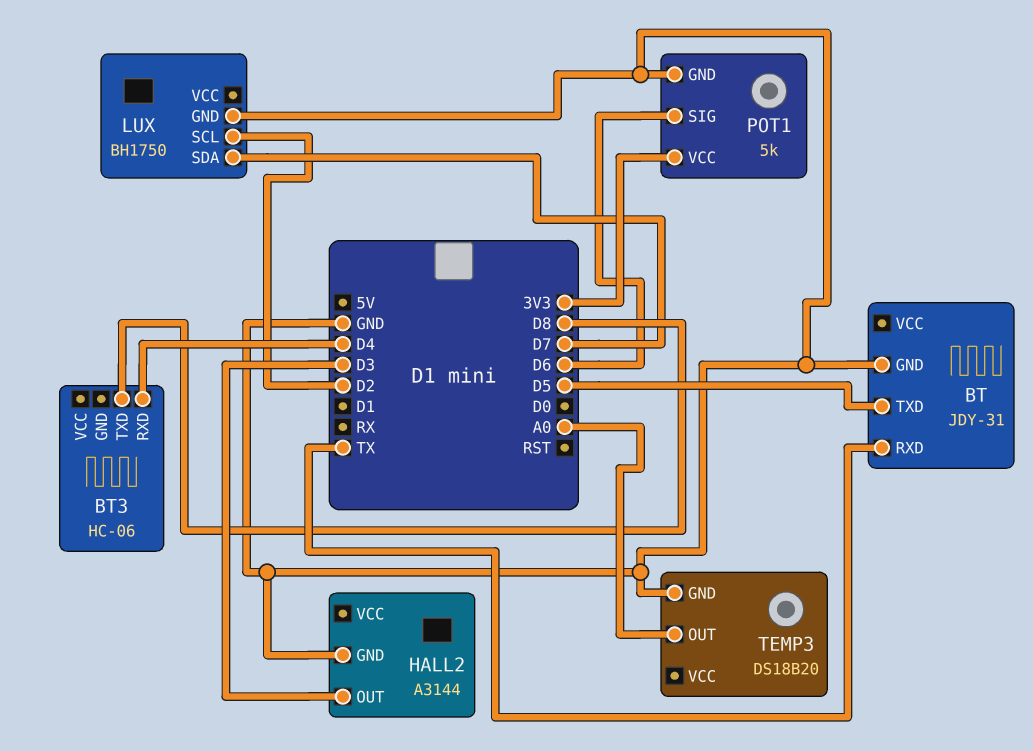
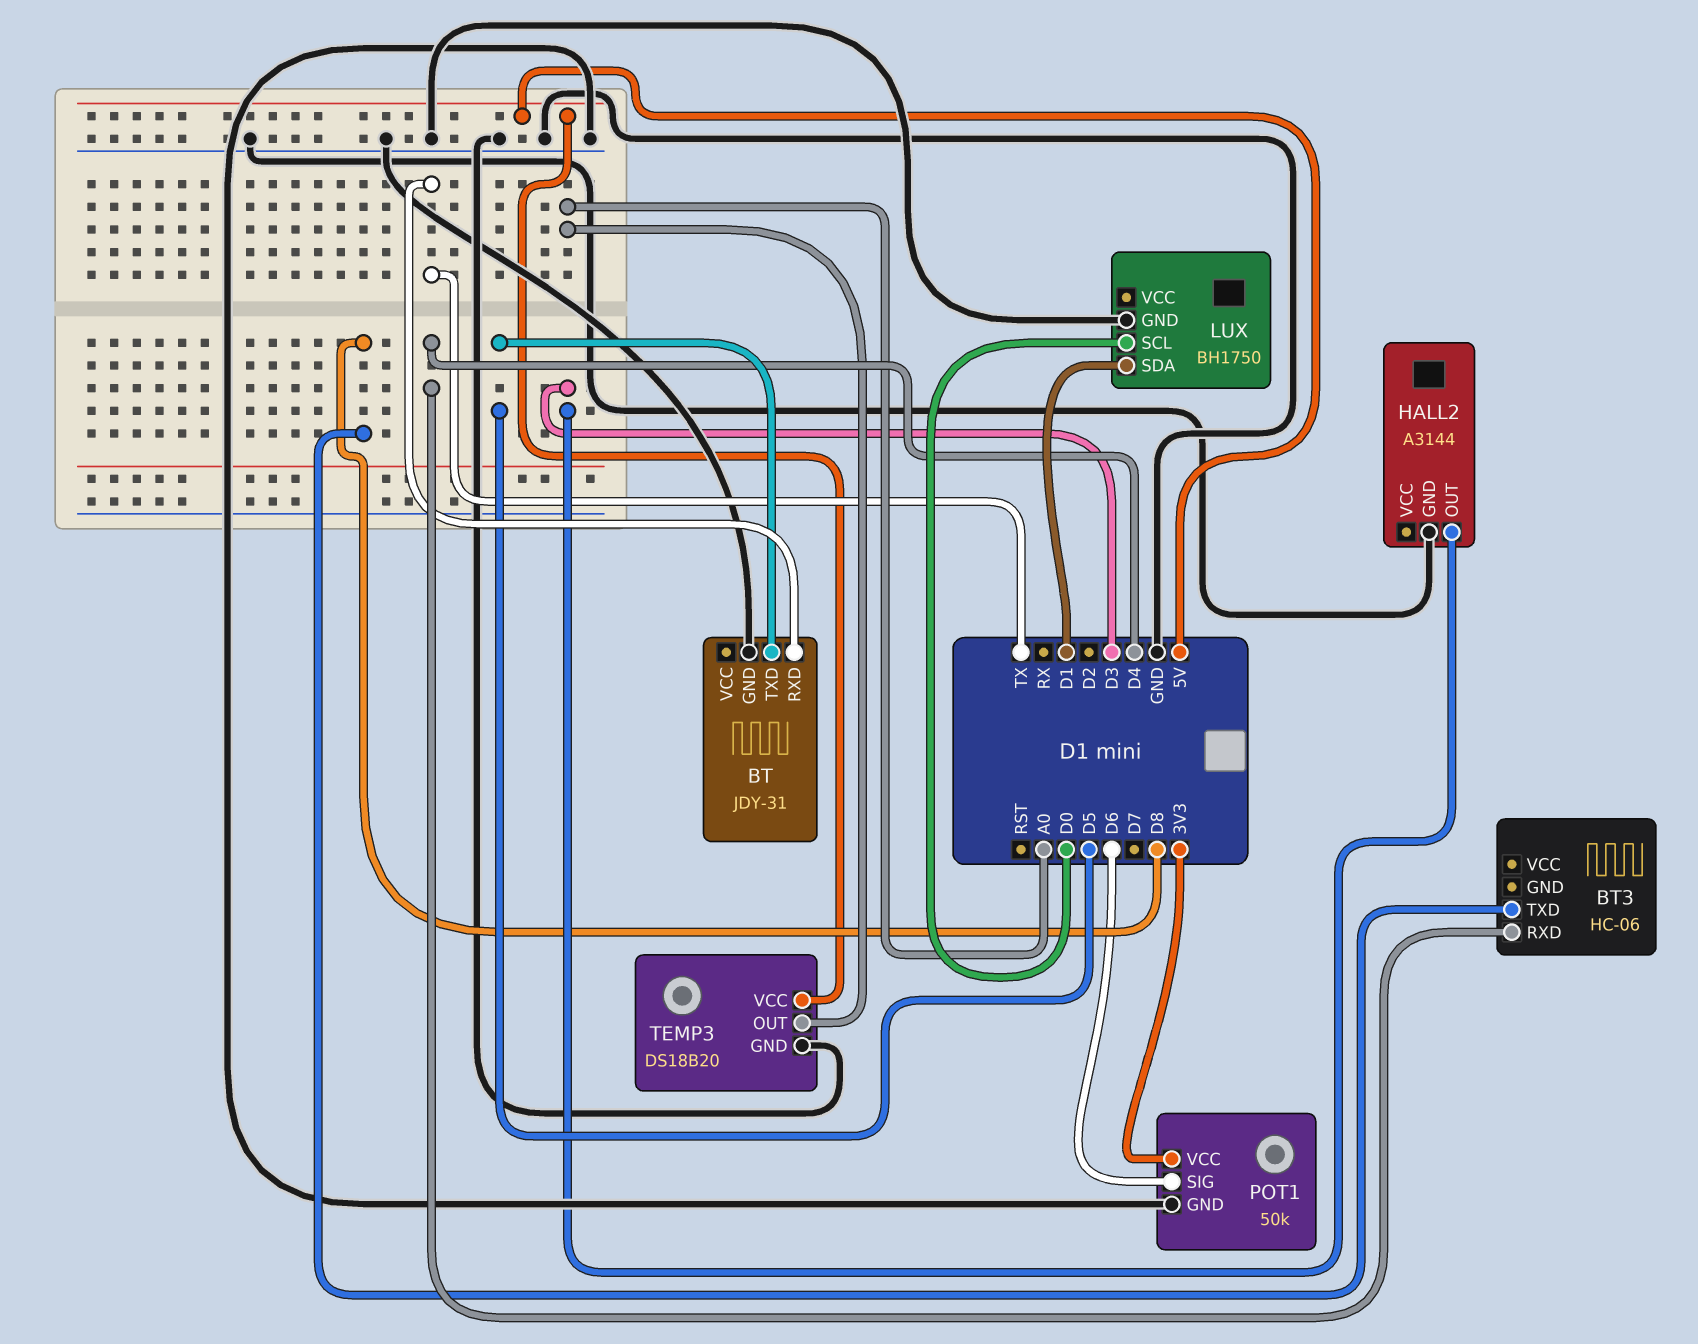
LUX pin SCL: D2 -> D0
LUX pin SDA: D7 -> D1
POT1: 5k -> 50k
TEMP3 pin VCC: none -> 5V

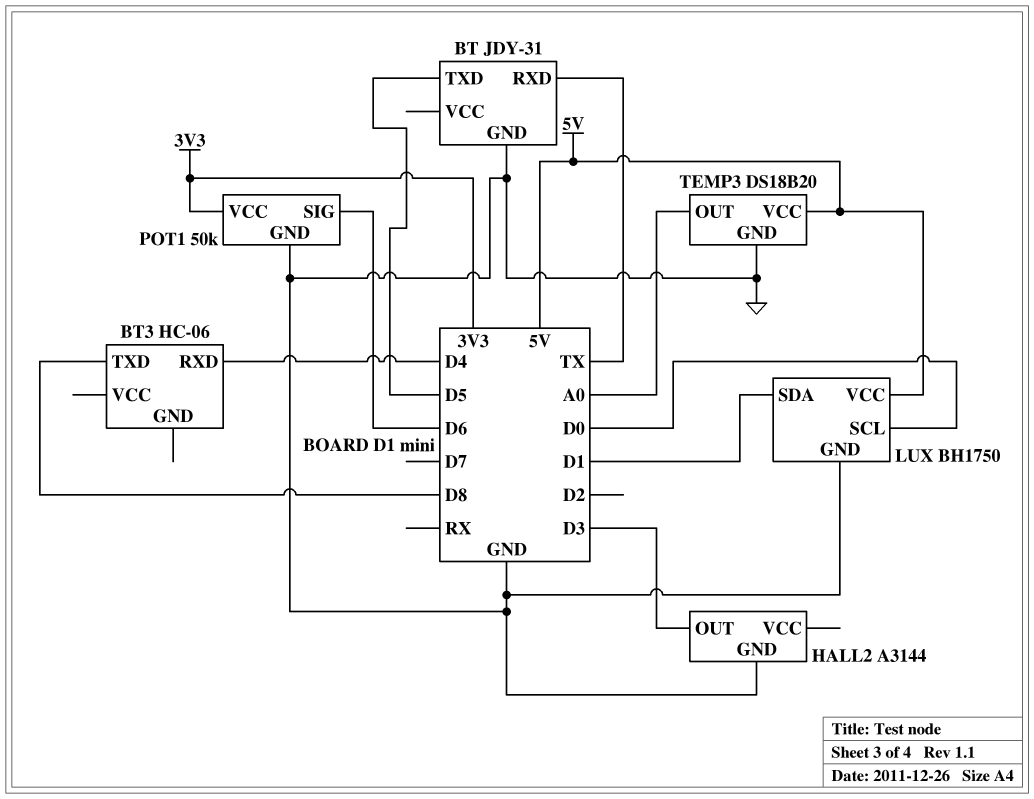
LUX pin VCC: none -> 5V

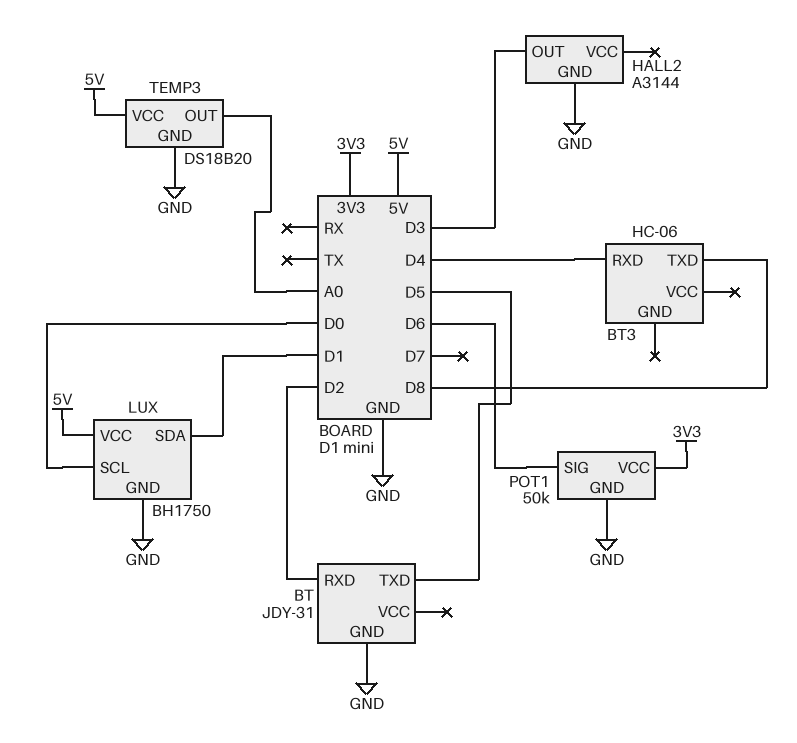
BT pin RXD: TX -> D2

